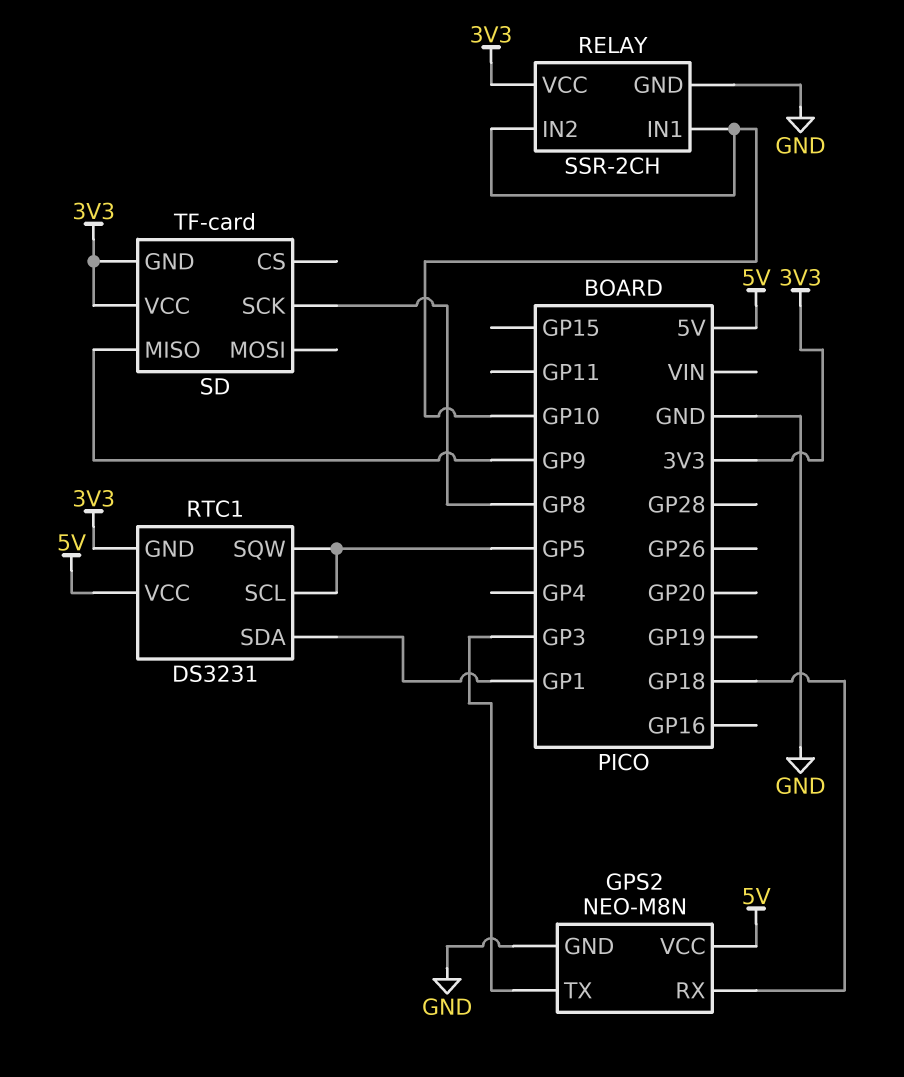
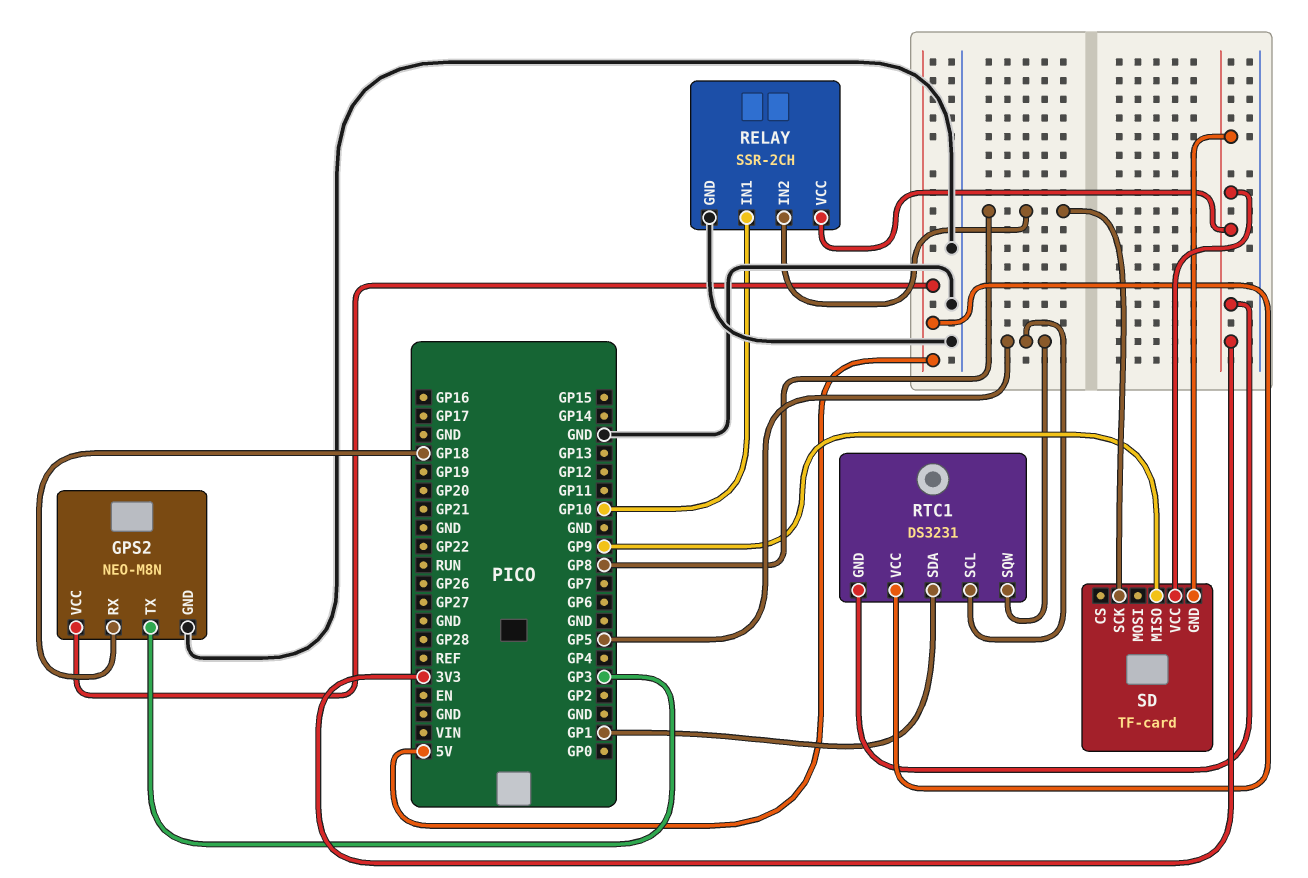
RELAY pin IN2: GP10 -> GP8

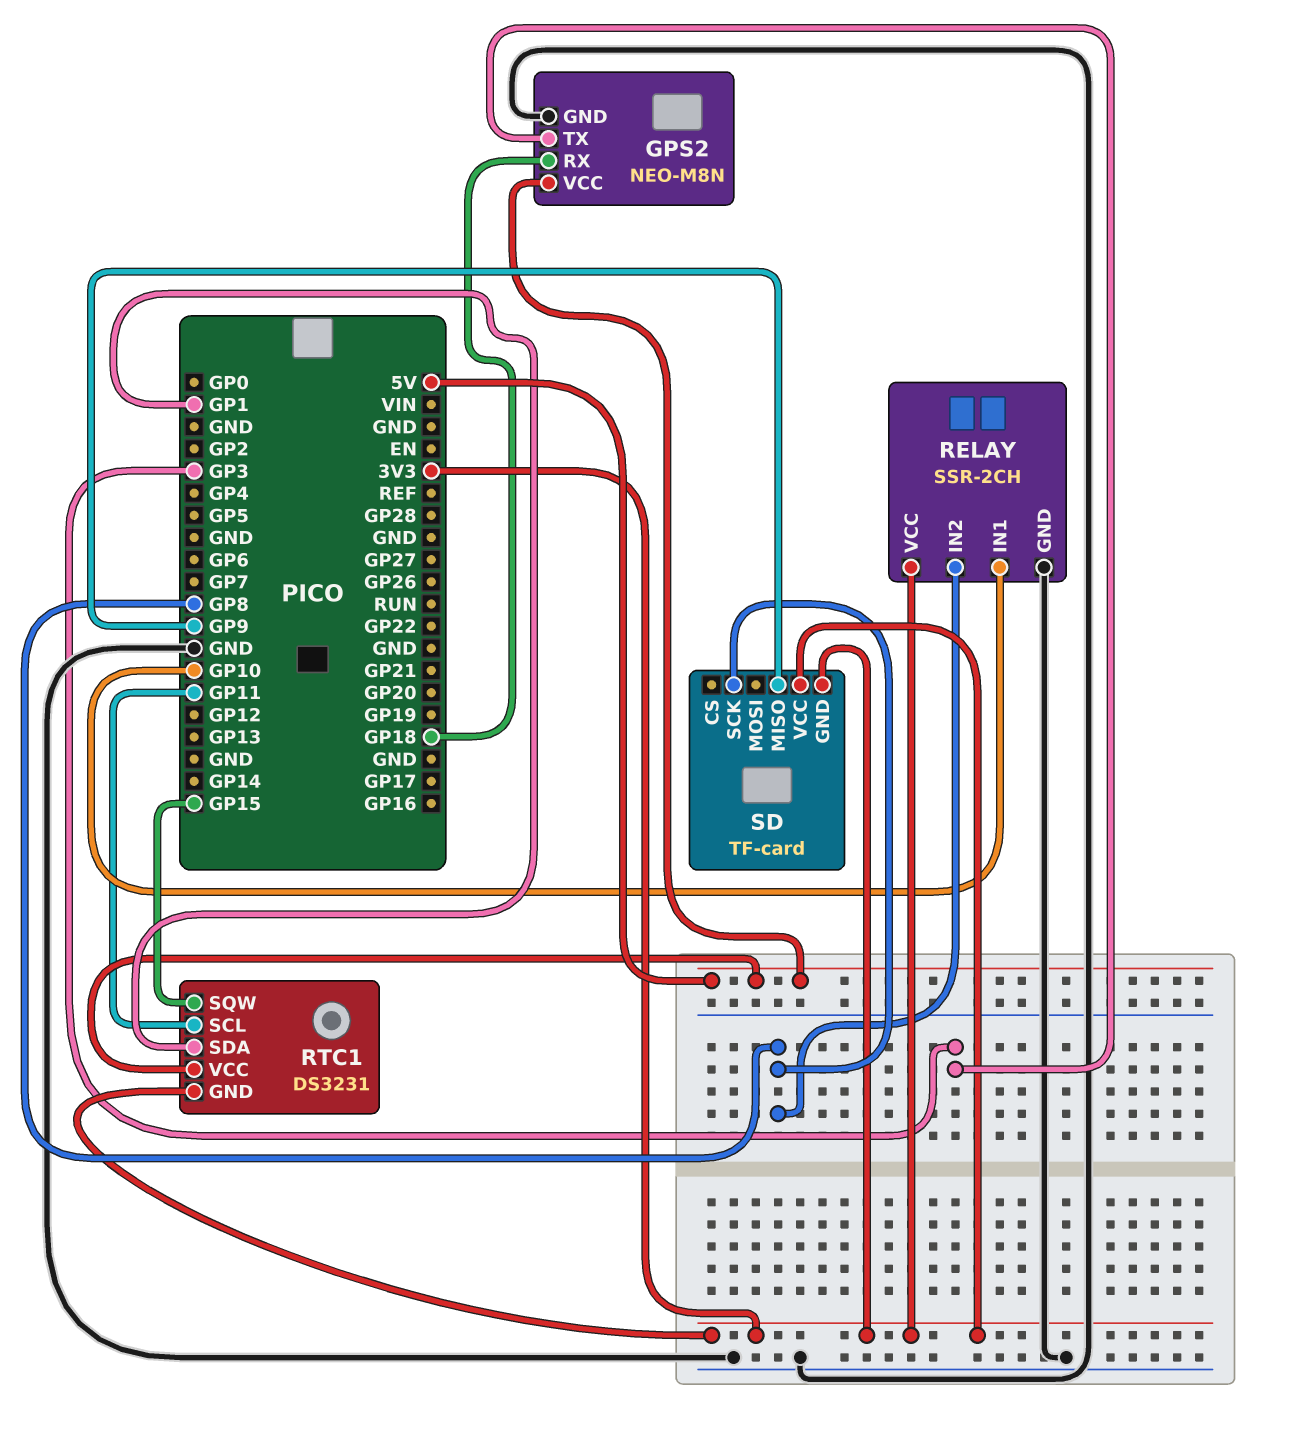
RTC1 pin SCL: GP5 -> GP11
RTC1 pin SQW: GP5 -> GP15

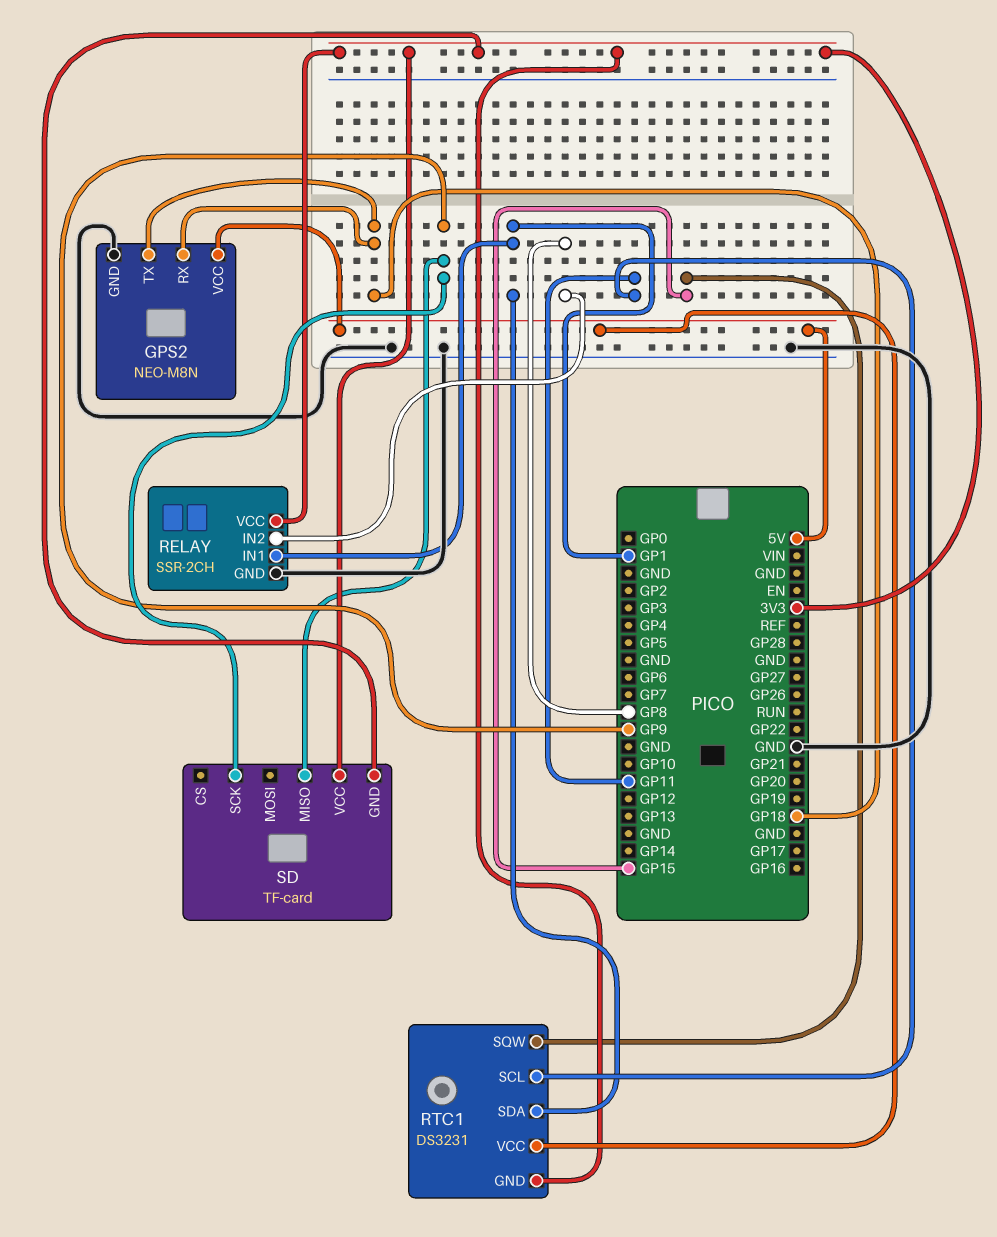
GPS2 pin TX: GP3 -> GP18
RELAY pin IN1: GP10 -> GP1
SD pin SCK: GP8 -> GP9

